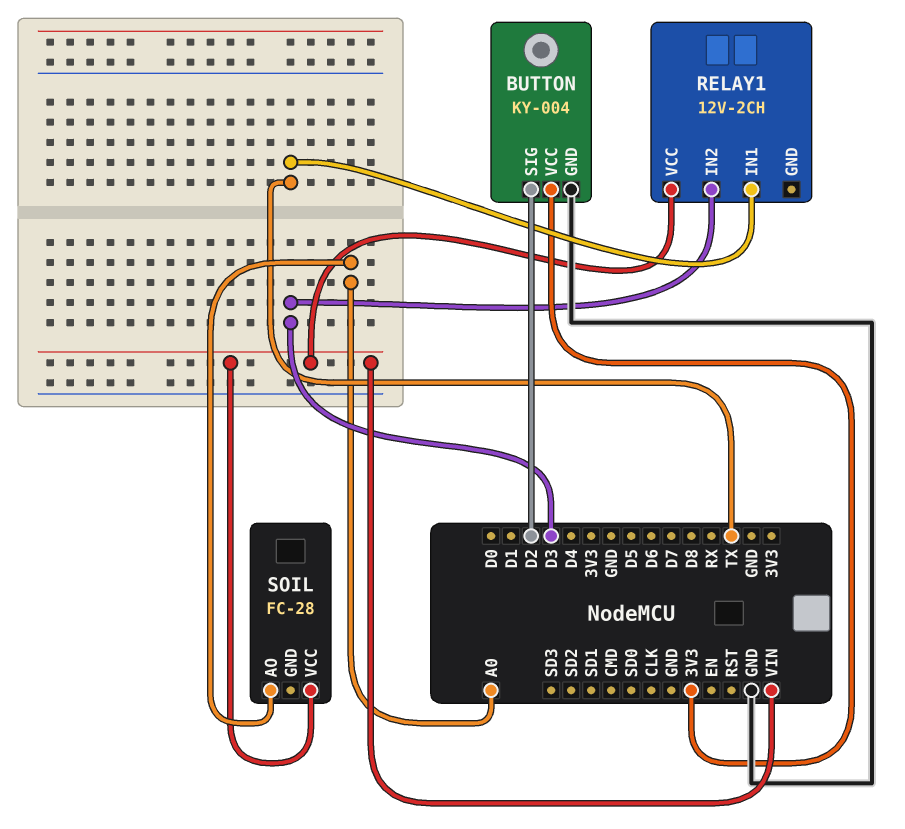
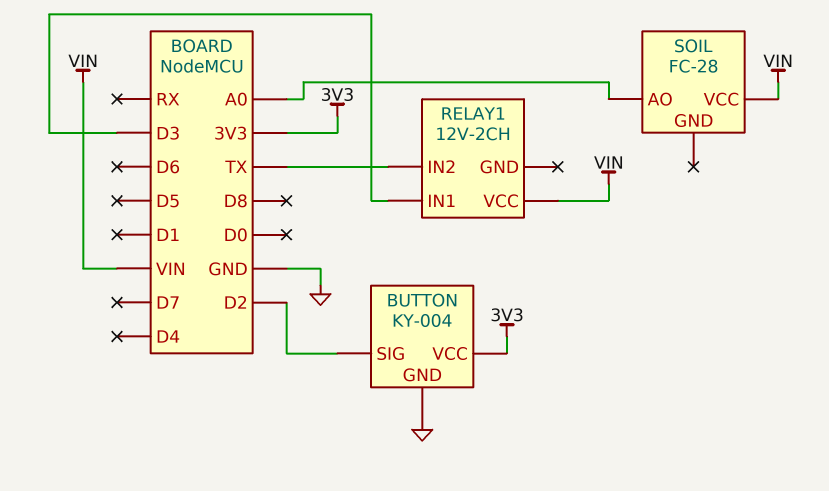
RELAY1 pin IN1: TX -> D3
RELAY1 pin IN2: D3 -> TX

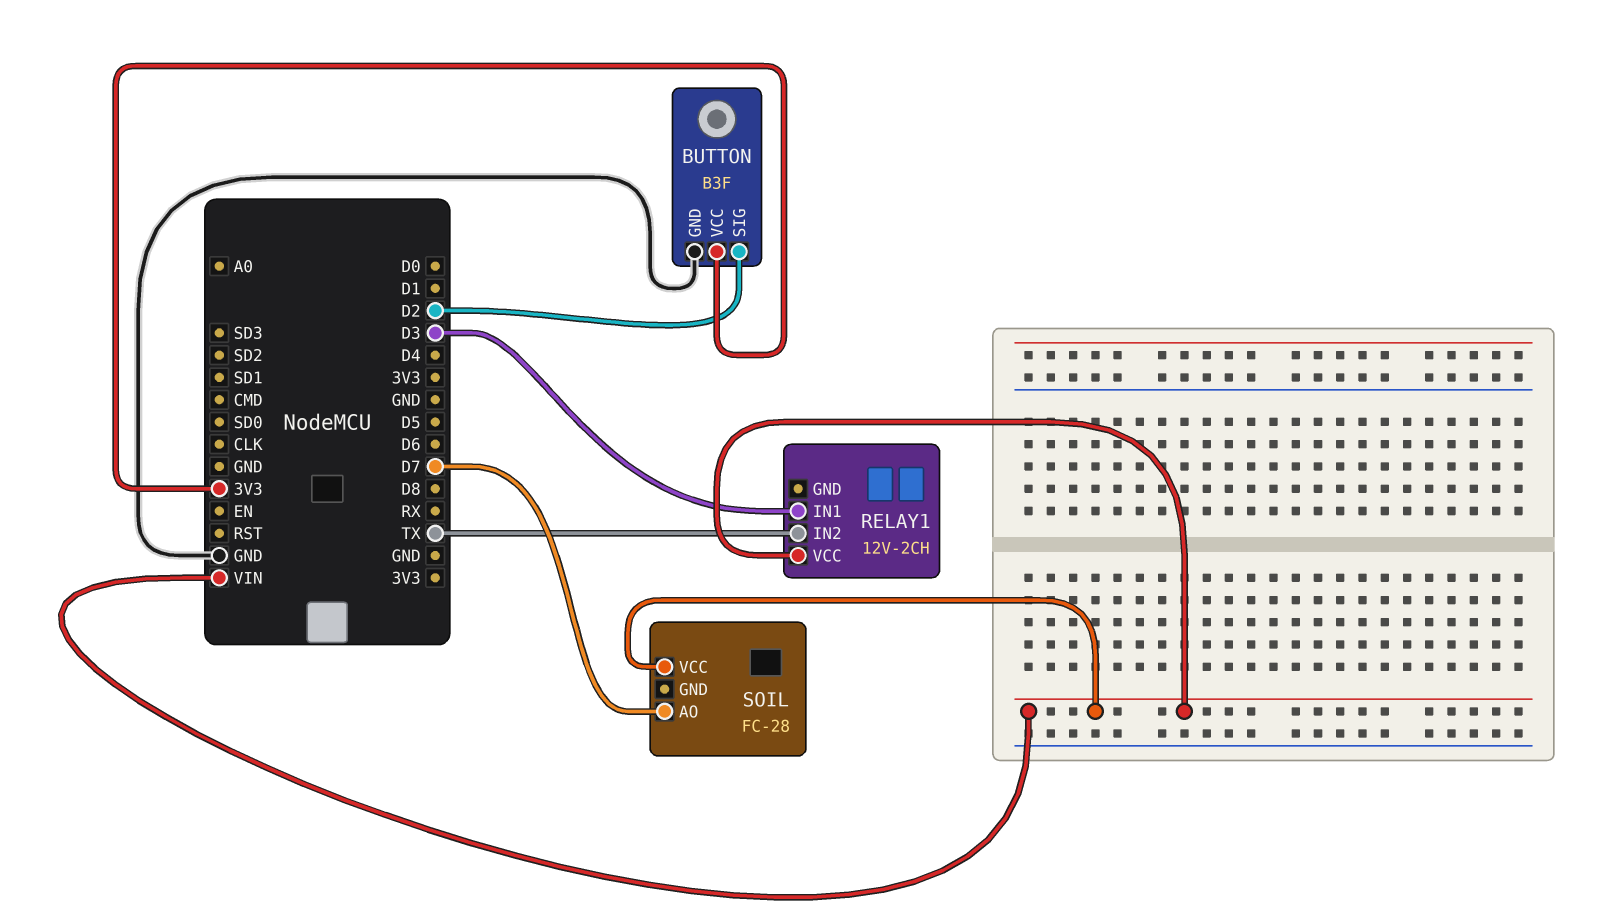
BUTTON: KY-004 -> B3F
SOIL pin AO: A0 -> D7

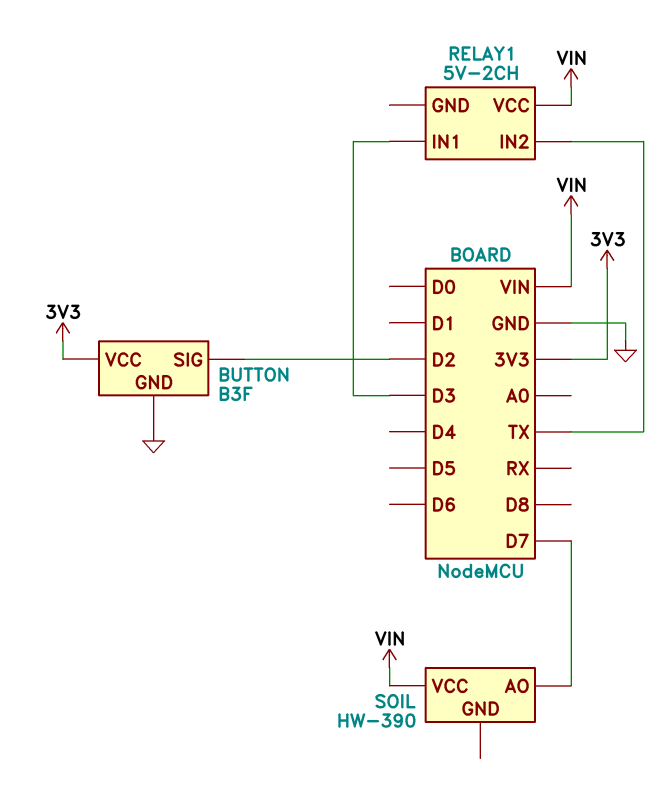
RELAY1: 12V-2CH -> 5V-2CH
SOIL: FC-28 -> HW-390

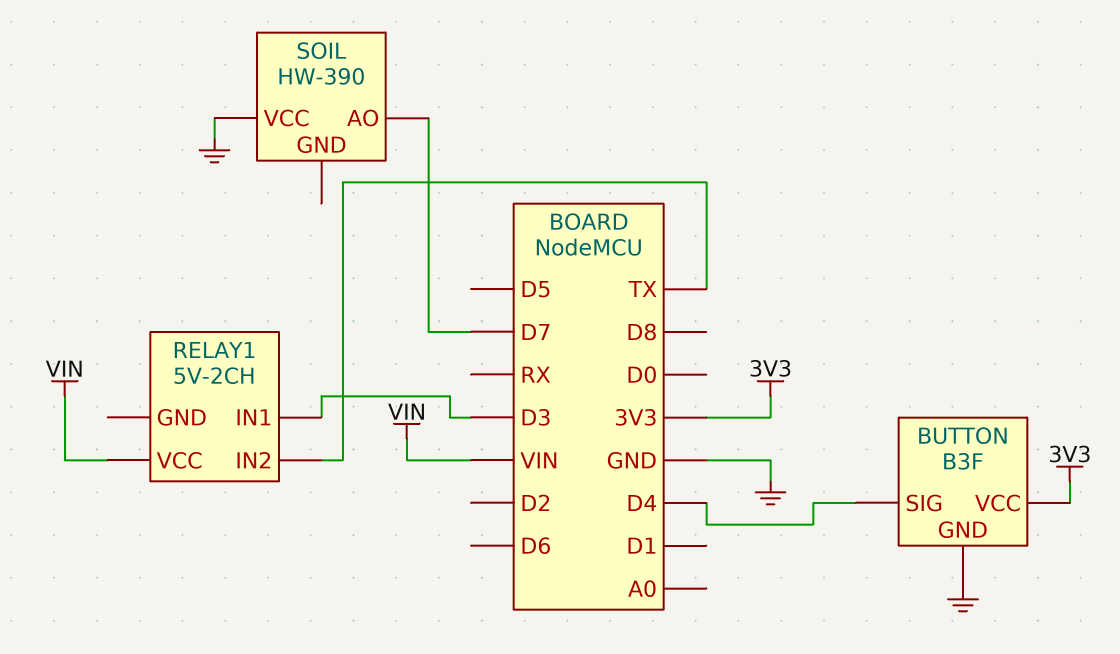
BUTTON pin SIG: D2 -> D4
SOIL pin VCC: VIN -> GND

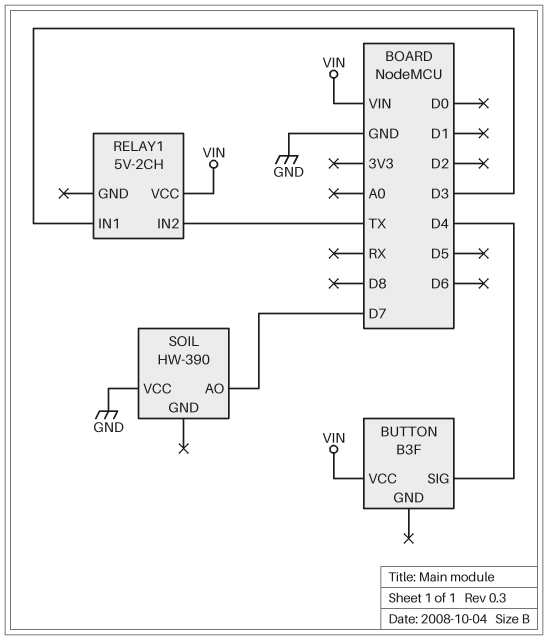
BUTTON pin GND: GND -> none
BUTTON pin VCC: 3V3 -> VIN

